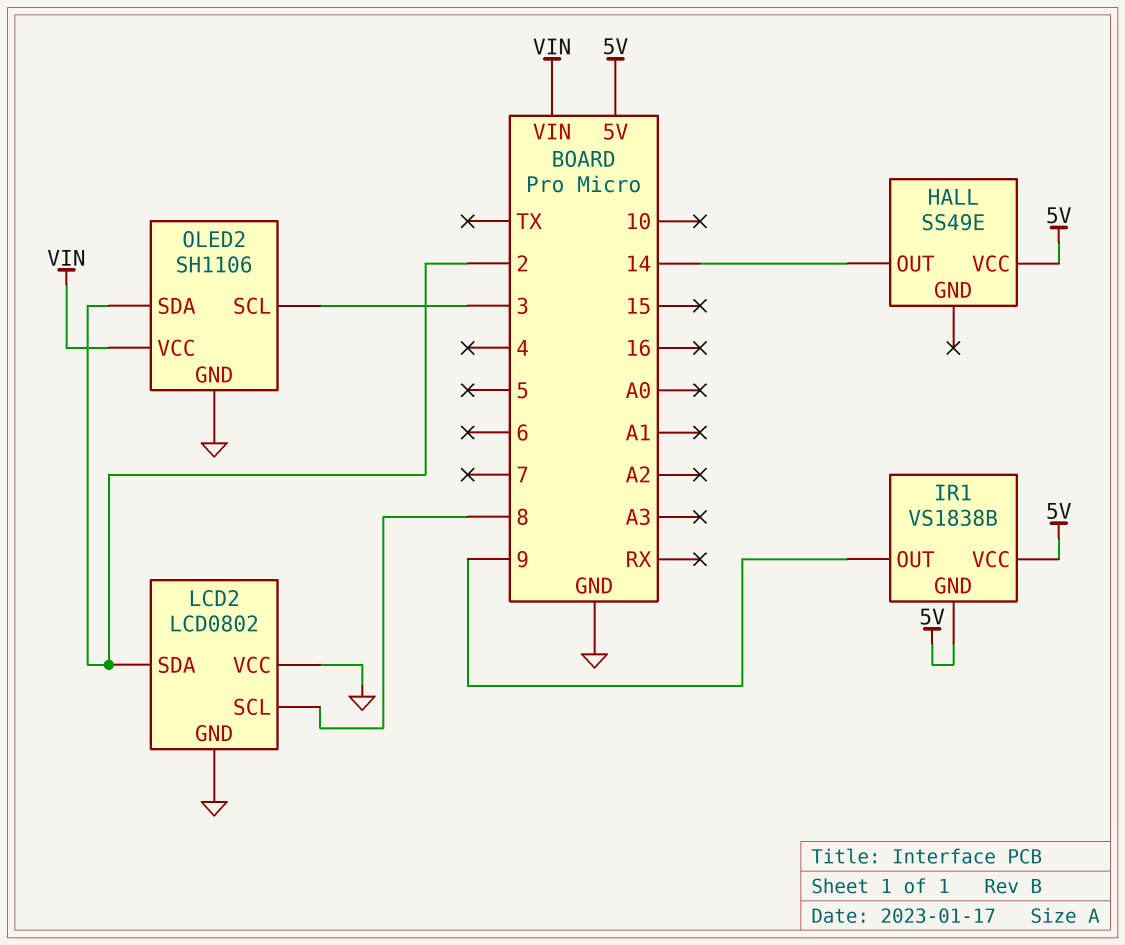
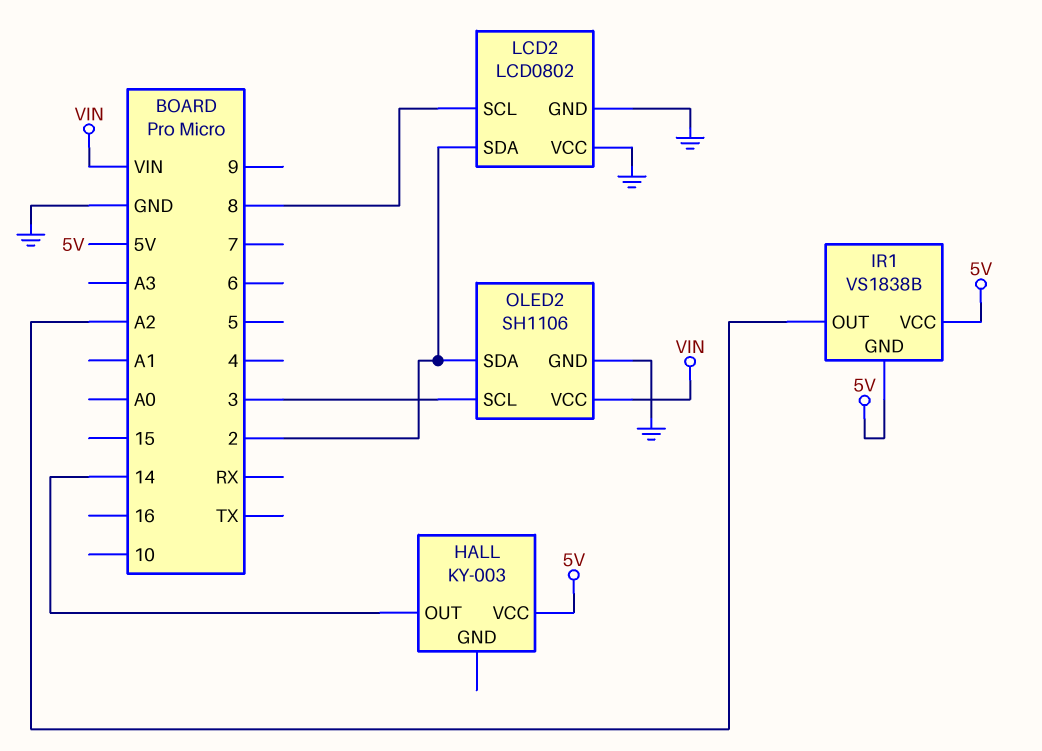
HALL: SS49E -> KY-003
IR1 pin OUT: 9 -> A2

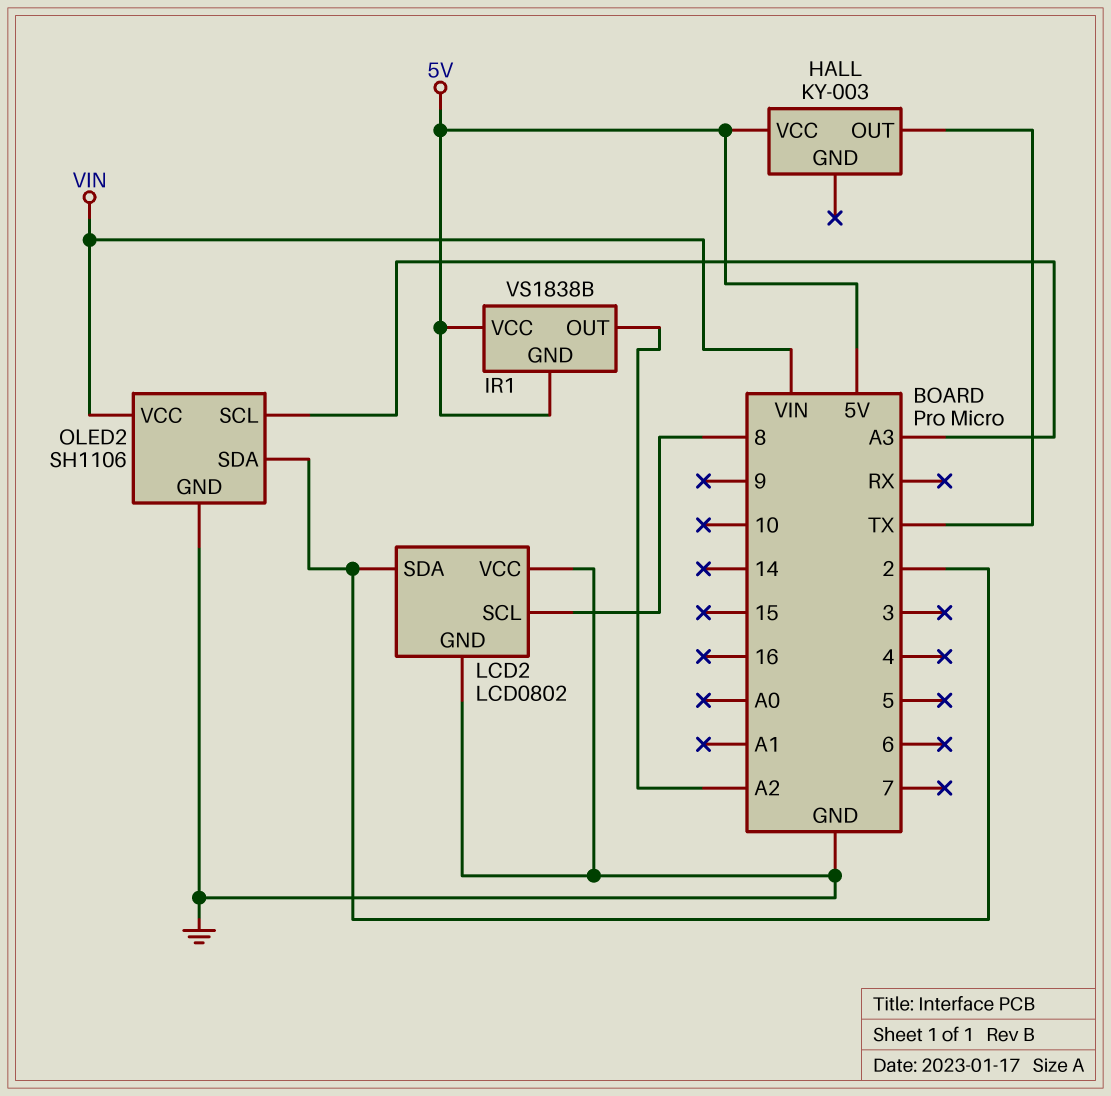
HALL pin OUT: 14 -> TX
OLED2 pin SCL: 3 -> A3

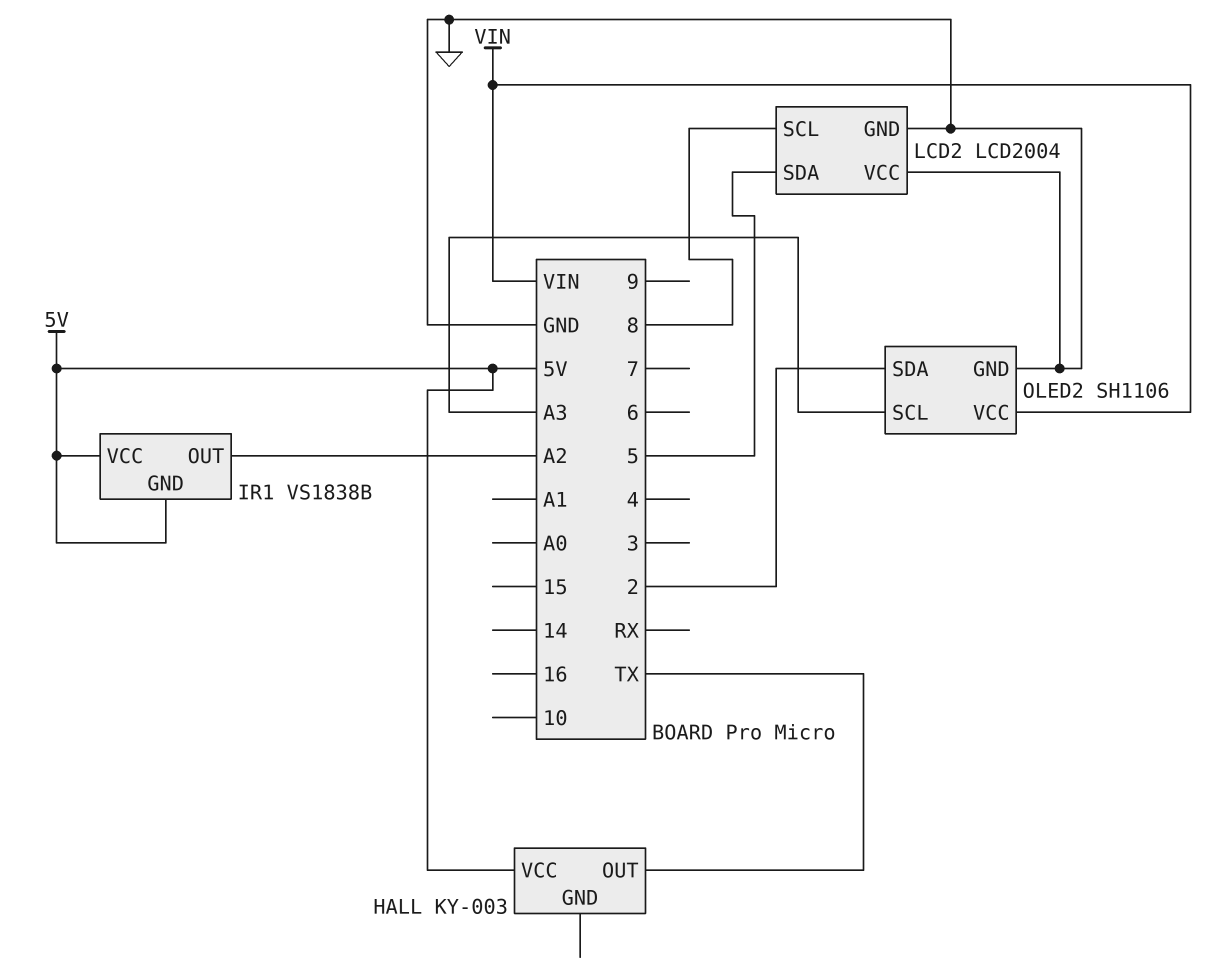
LCD2: LCD0802 -> LCD2004
LCD2 pin SDA: 2 -> 5

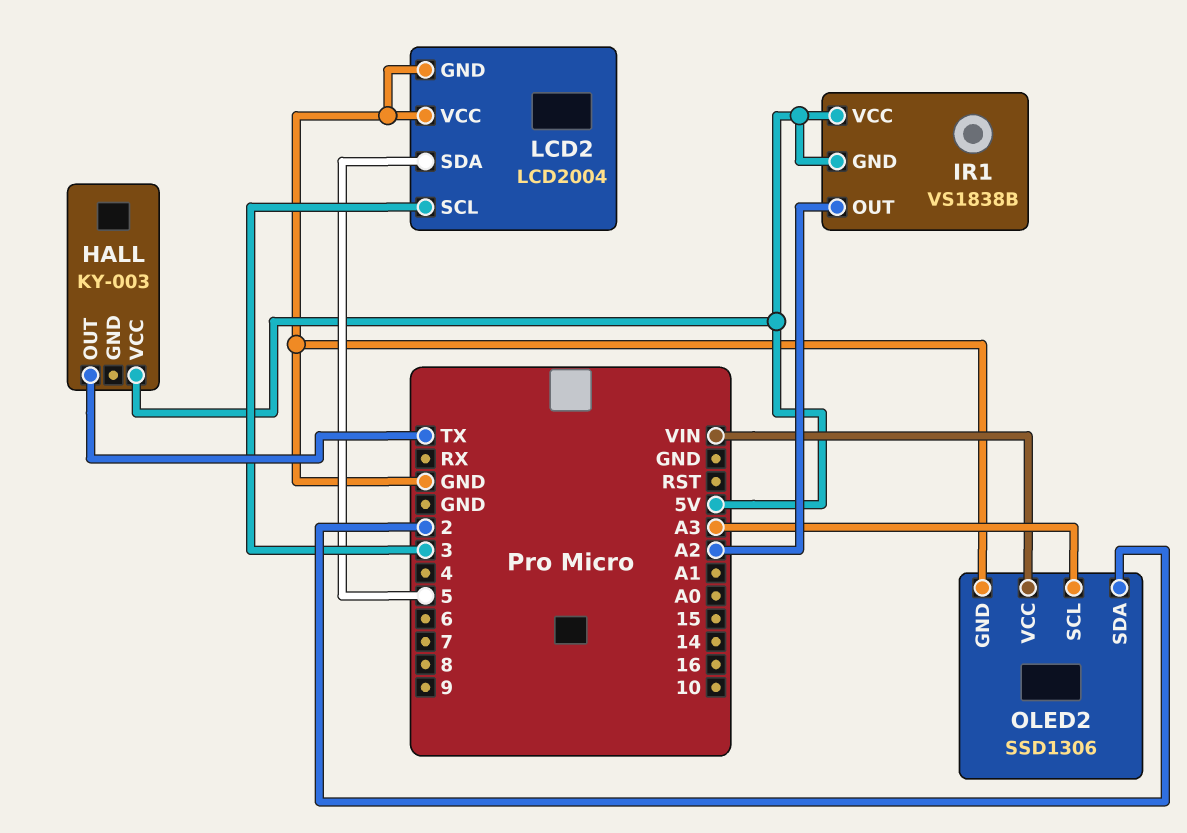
LCD2 pin SCL: 8 -> 3
OLED2: SH1106 -> SSD1306

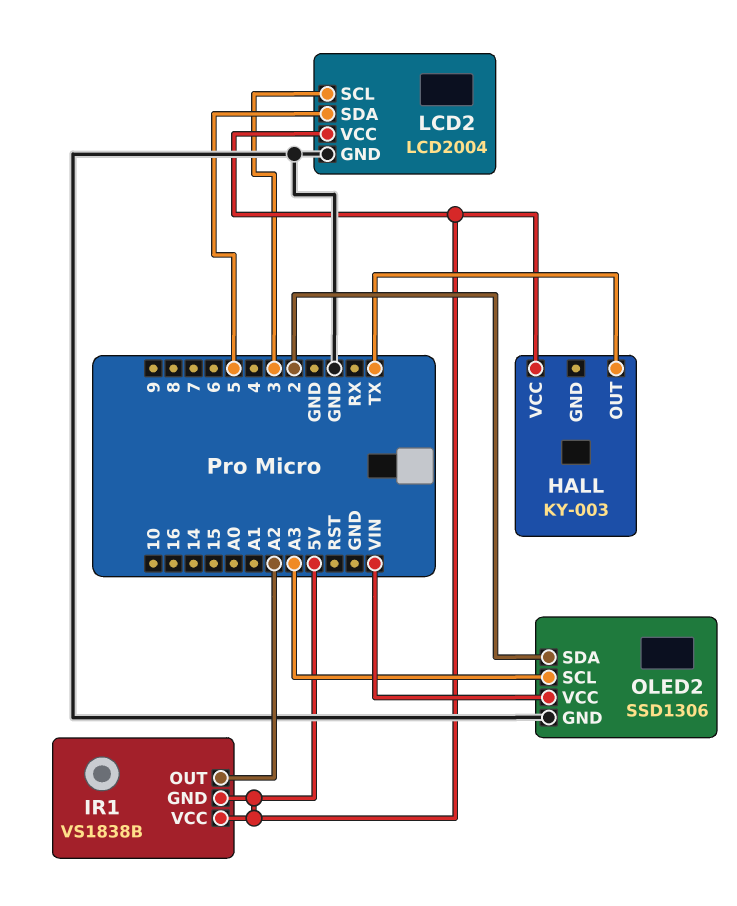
LCD2 pin VCC: GND -> 5V

